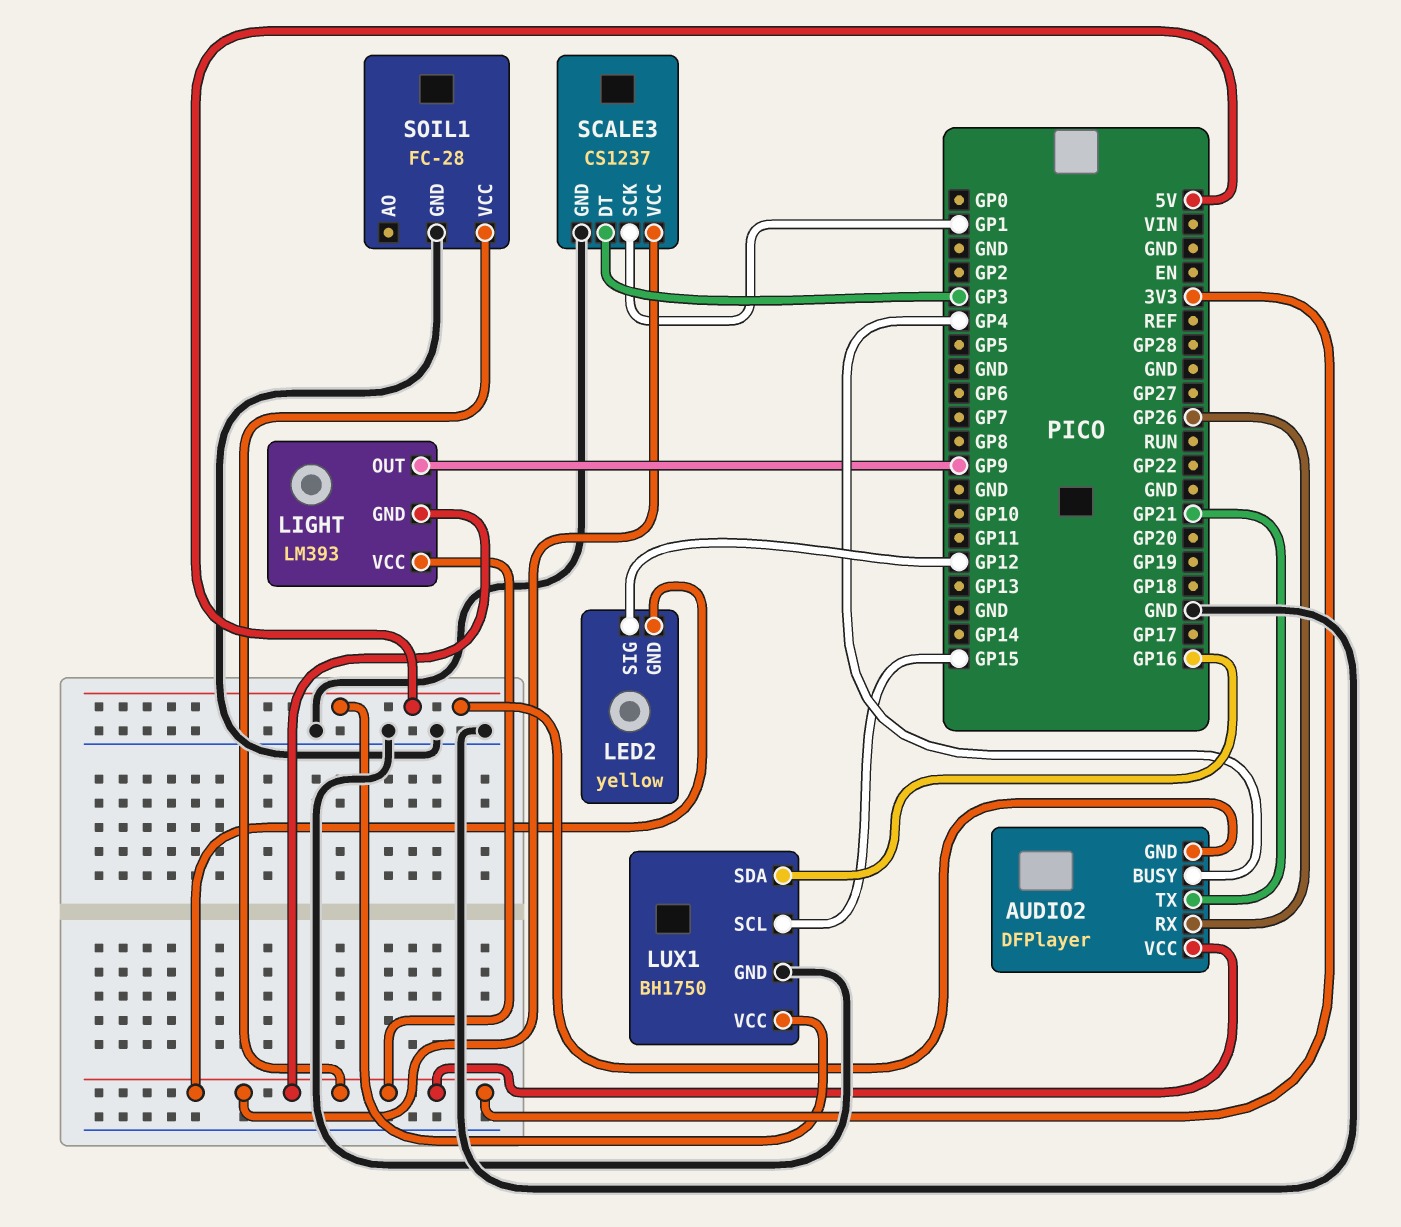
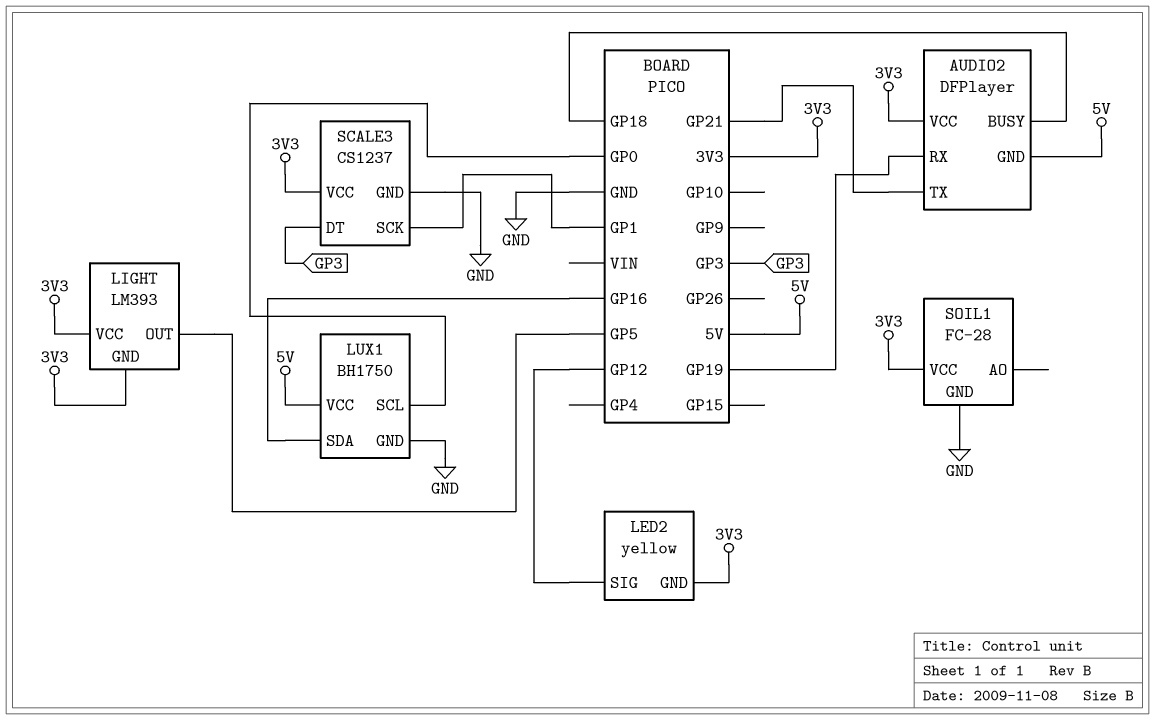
AUDIO2 pin BUSY: GP4 -> GP18
AUDIO2 pin RX: GP26 -> GP19
LIGHT pin OUT: GP9 -> GP5
LUX1 pin SCL: GP15 -> GP0

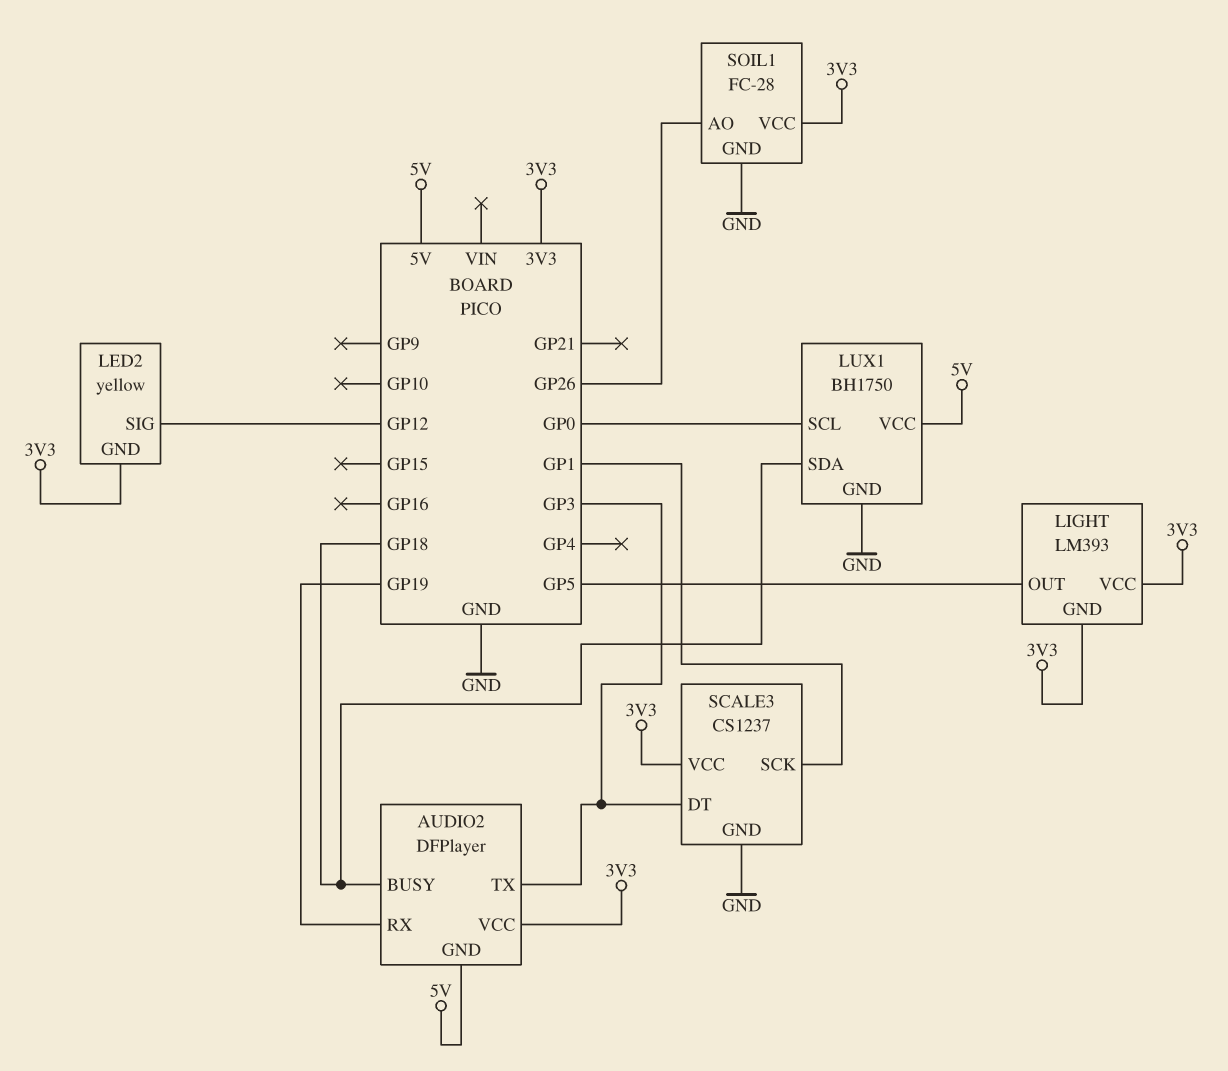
AUDIO2 pin TX: GP21 -> GP3
LUX1 pin SDA: GP16 -> GP18
SOIL1 pin AO: none -> GP26

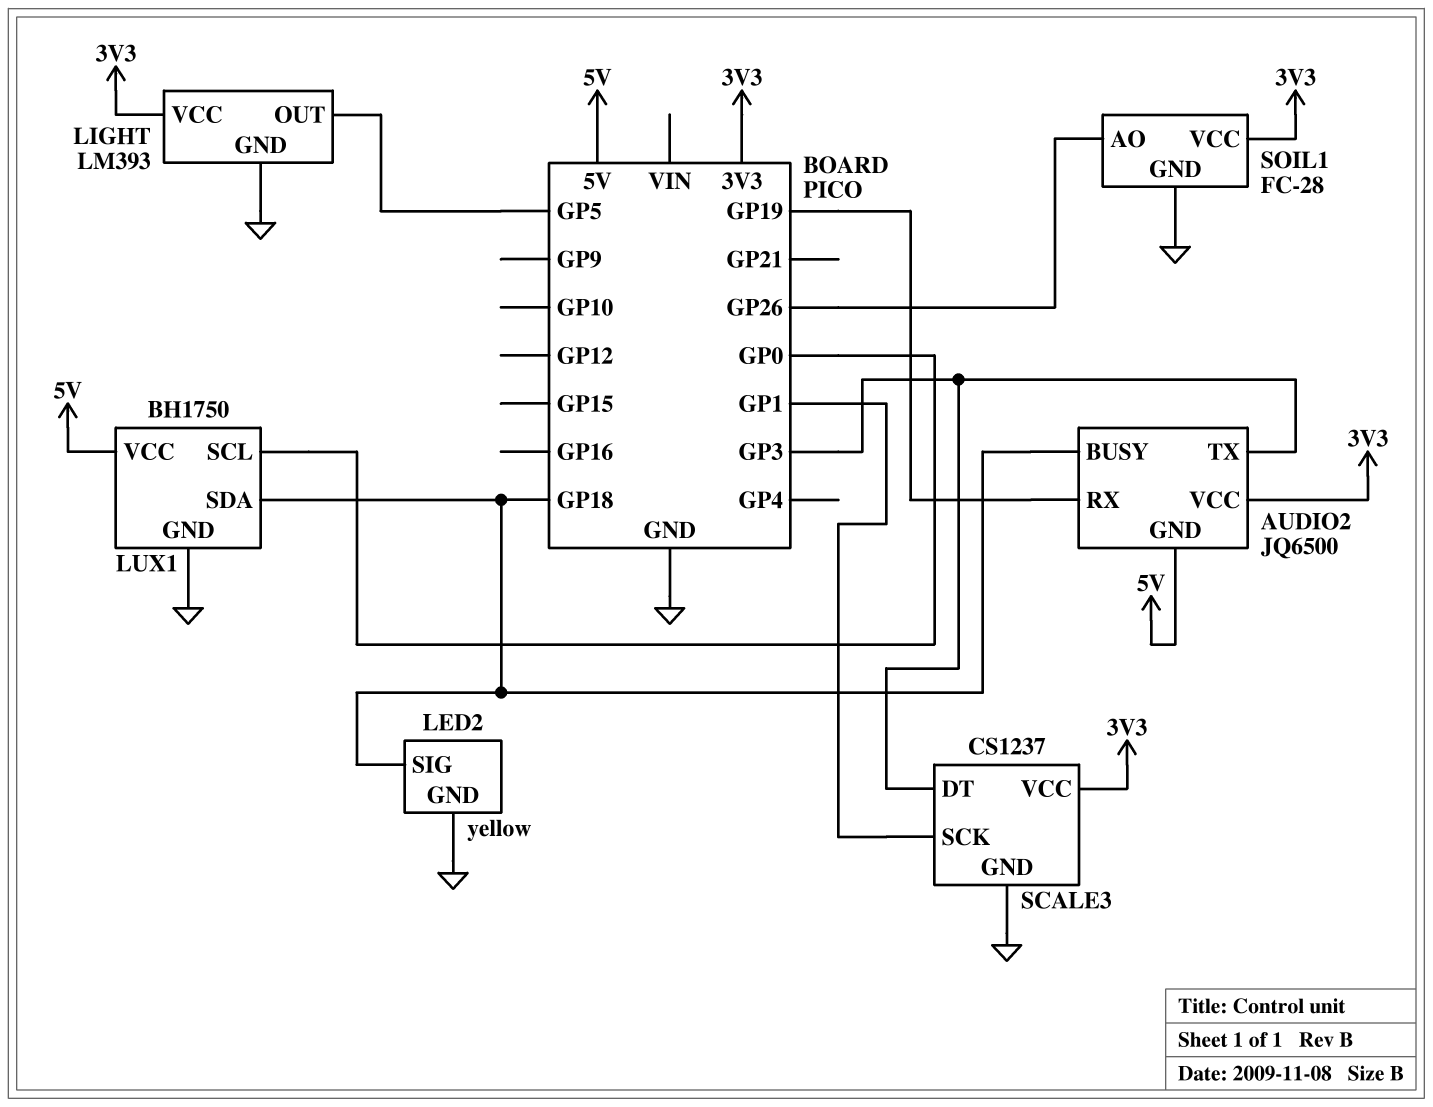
AUDIO2: DFPlayer -> JQ6500
LED2 pin GND: 3V3 -> GND
LED2 pin SIG: GP12 -> GP18
LIGHT pin GND: 3V3 -> GND

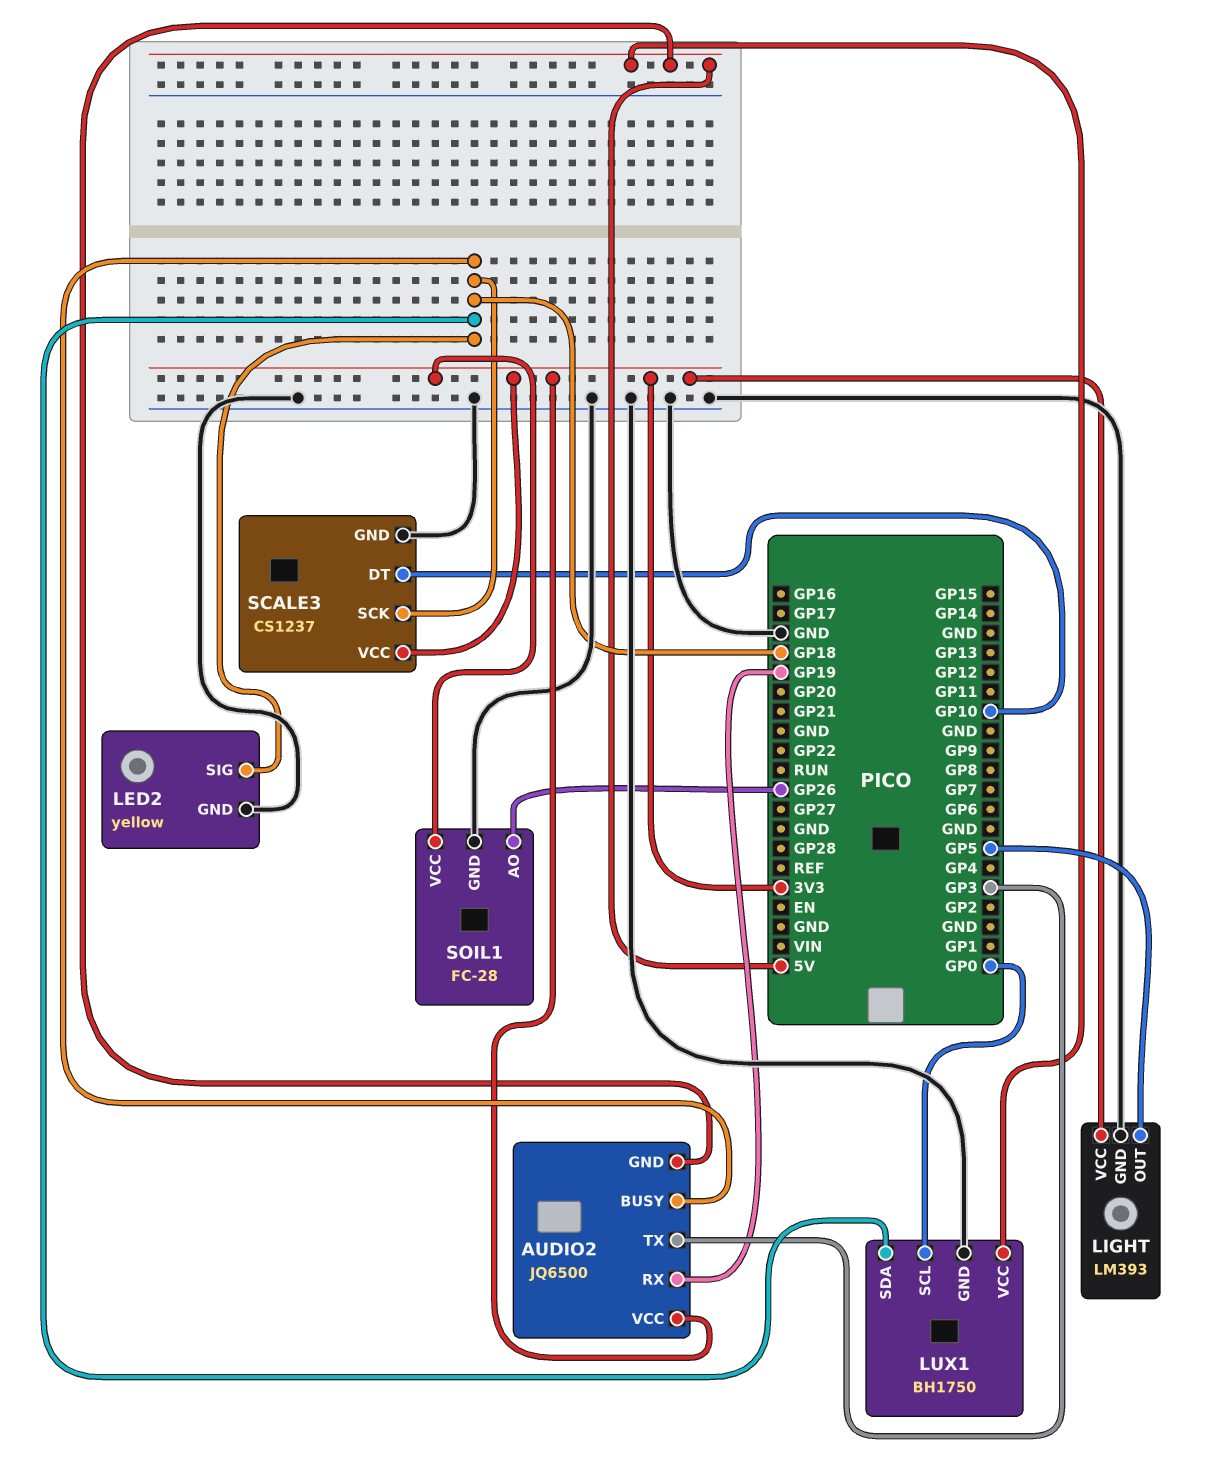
SCALE3 pin DT: GP3 -> GP10
SCALE3 pin SCK: GP1 -> GP18

